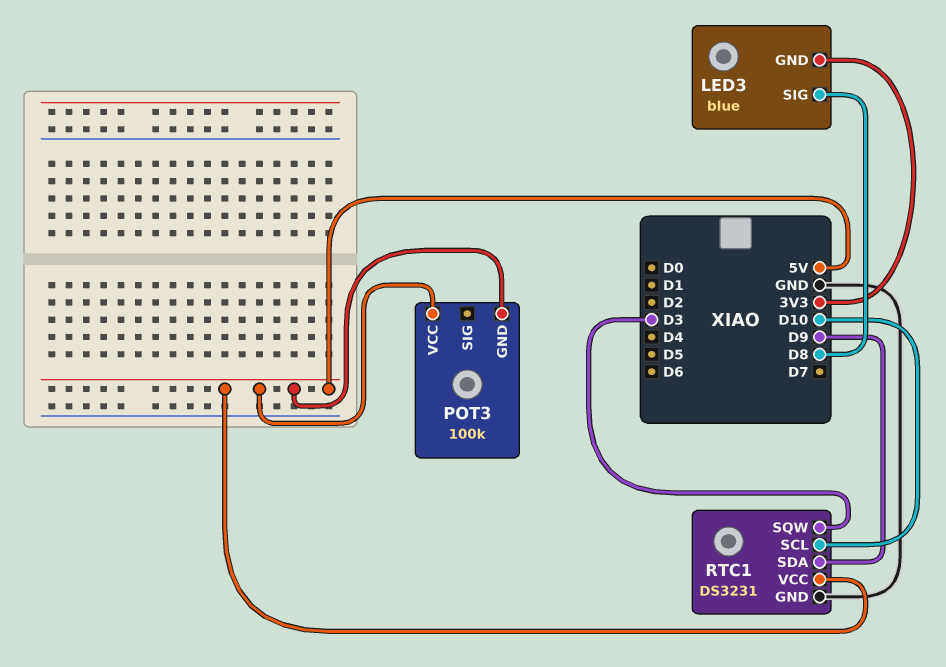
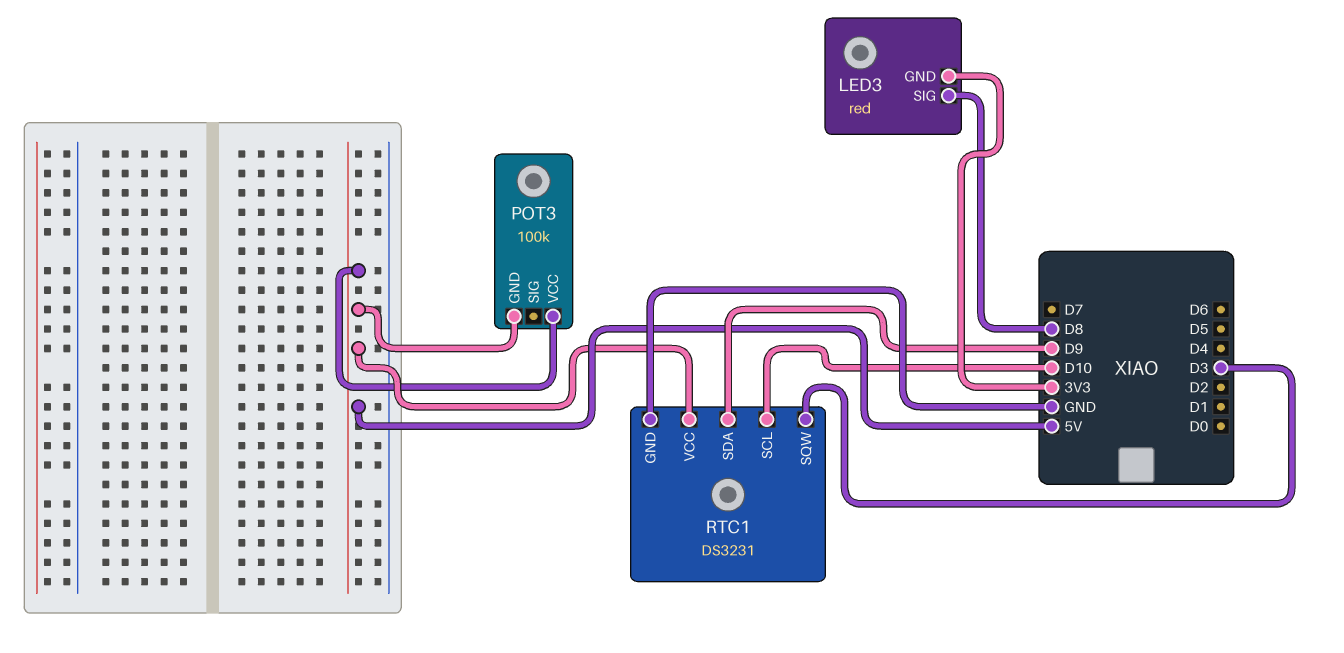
LED3: blue -> red

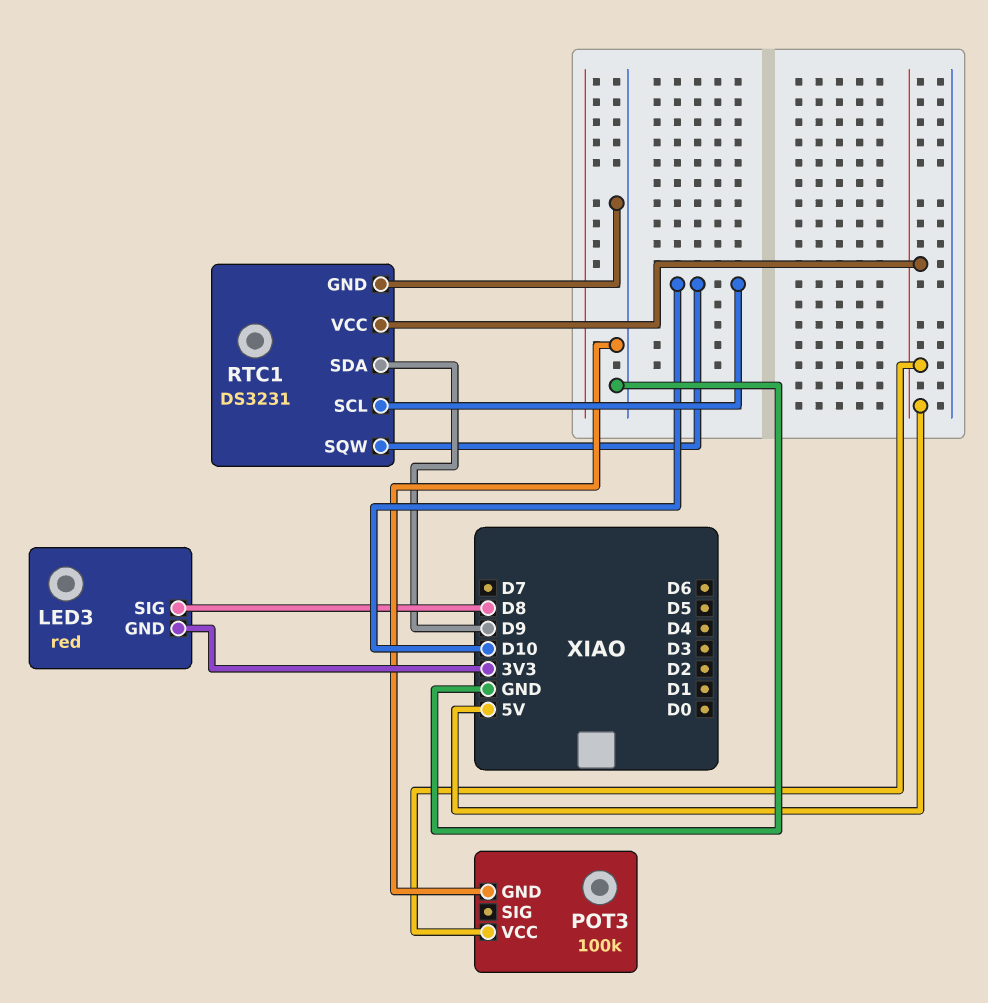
POT3 pin GND: 5V -> GND
RTC1 pin SQW: D3 -> D10

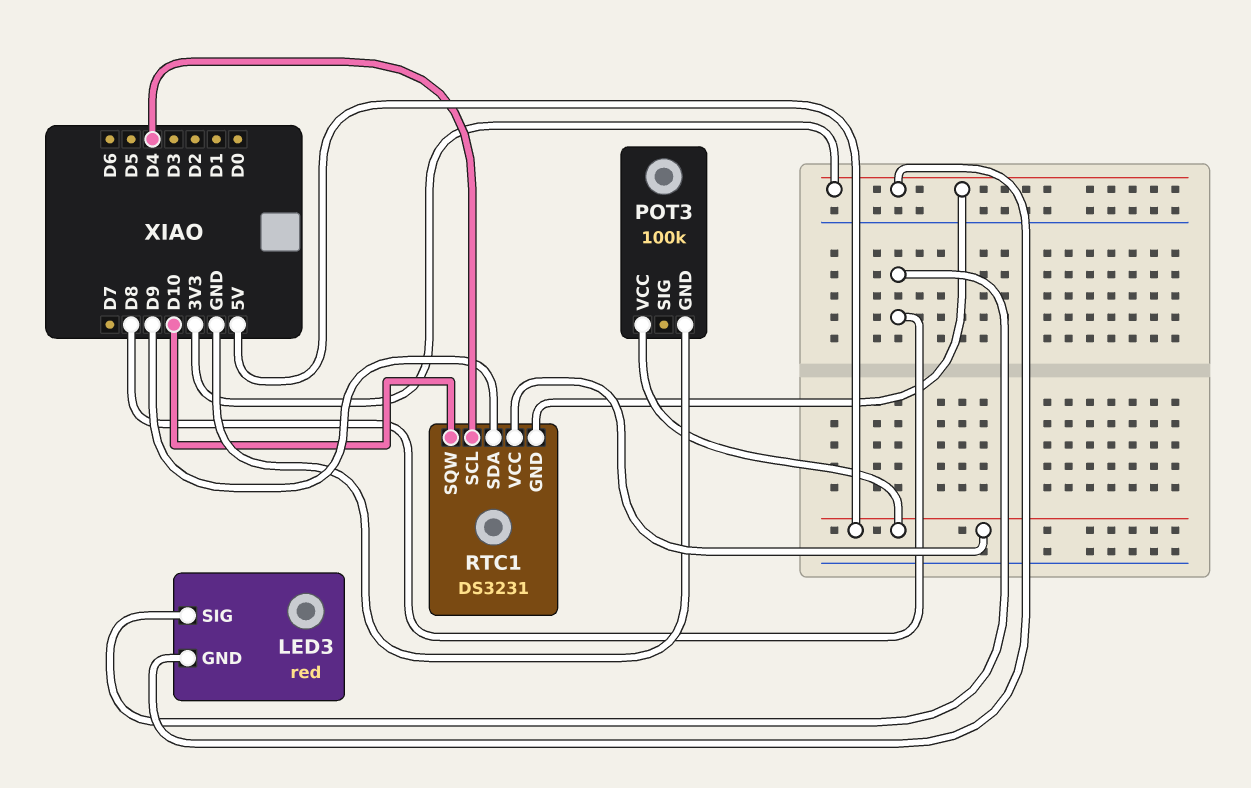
RTC1 pin GND: GND -> 3V3
RTC1 pin SCL: D10 -> D4

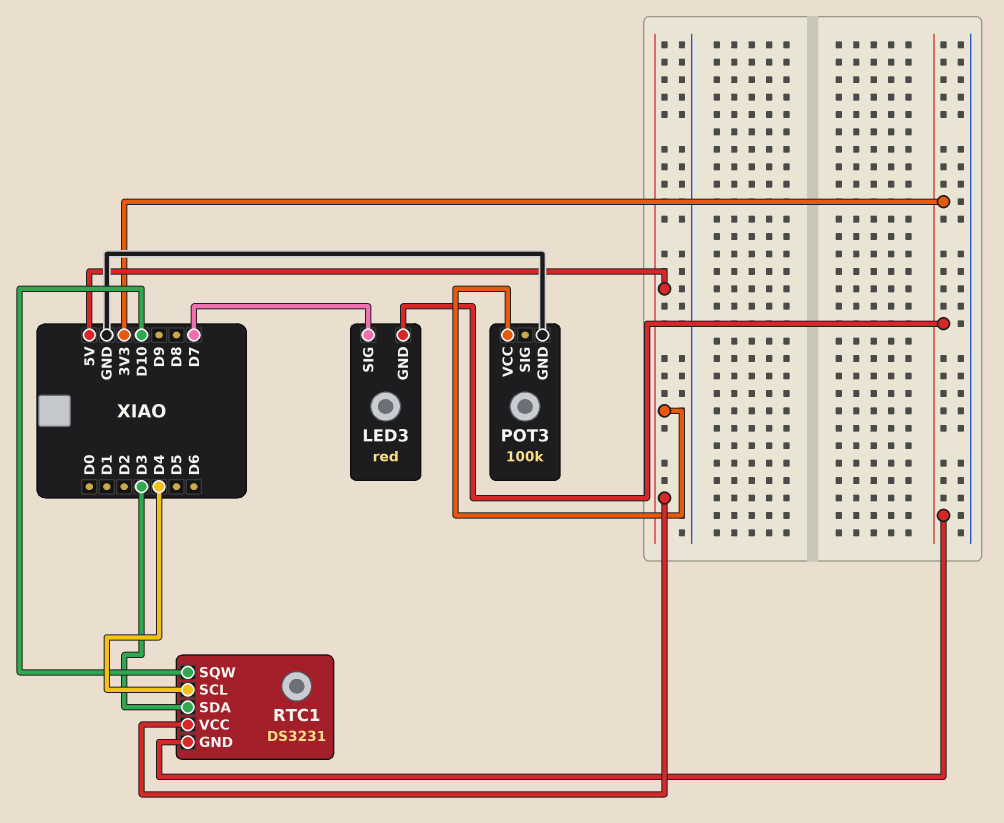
LED3 pin SIG: D8 -> D7
RTC1 pin SDA: D9 -> D3

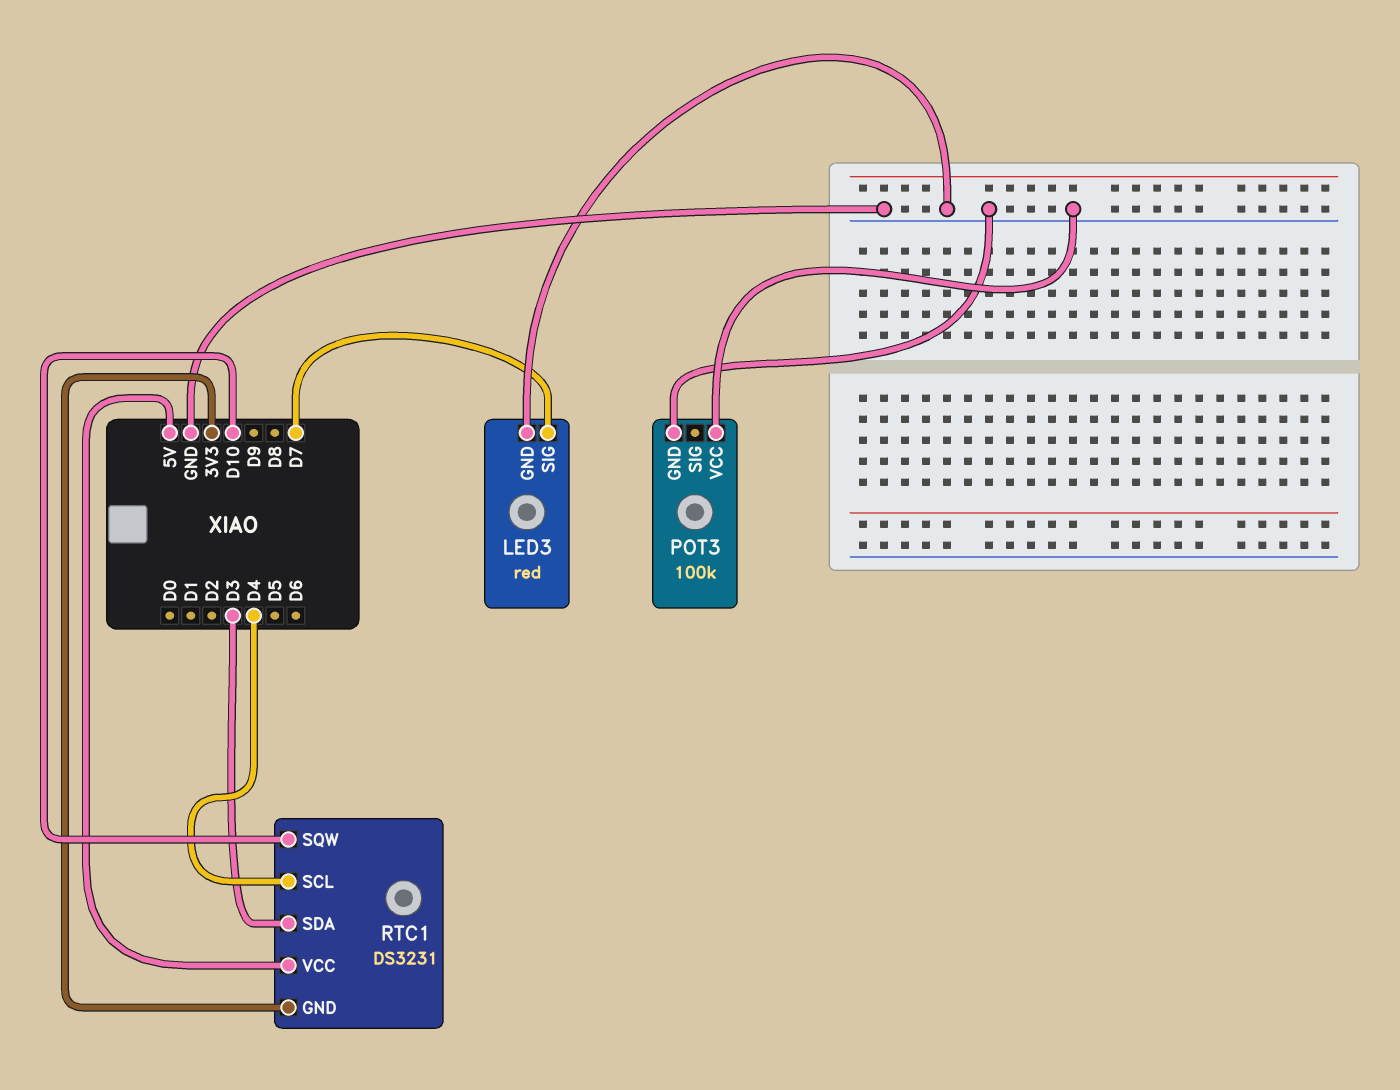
LED3 pin GND: 3V3 -> GND
POT3 pin VCC: 5V -> GND

